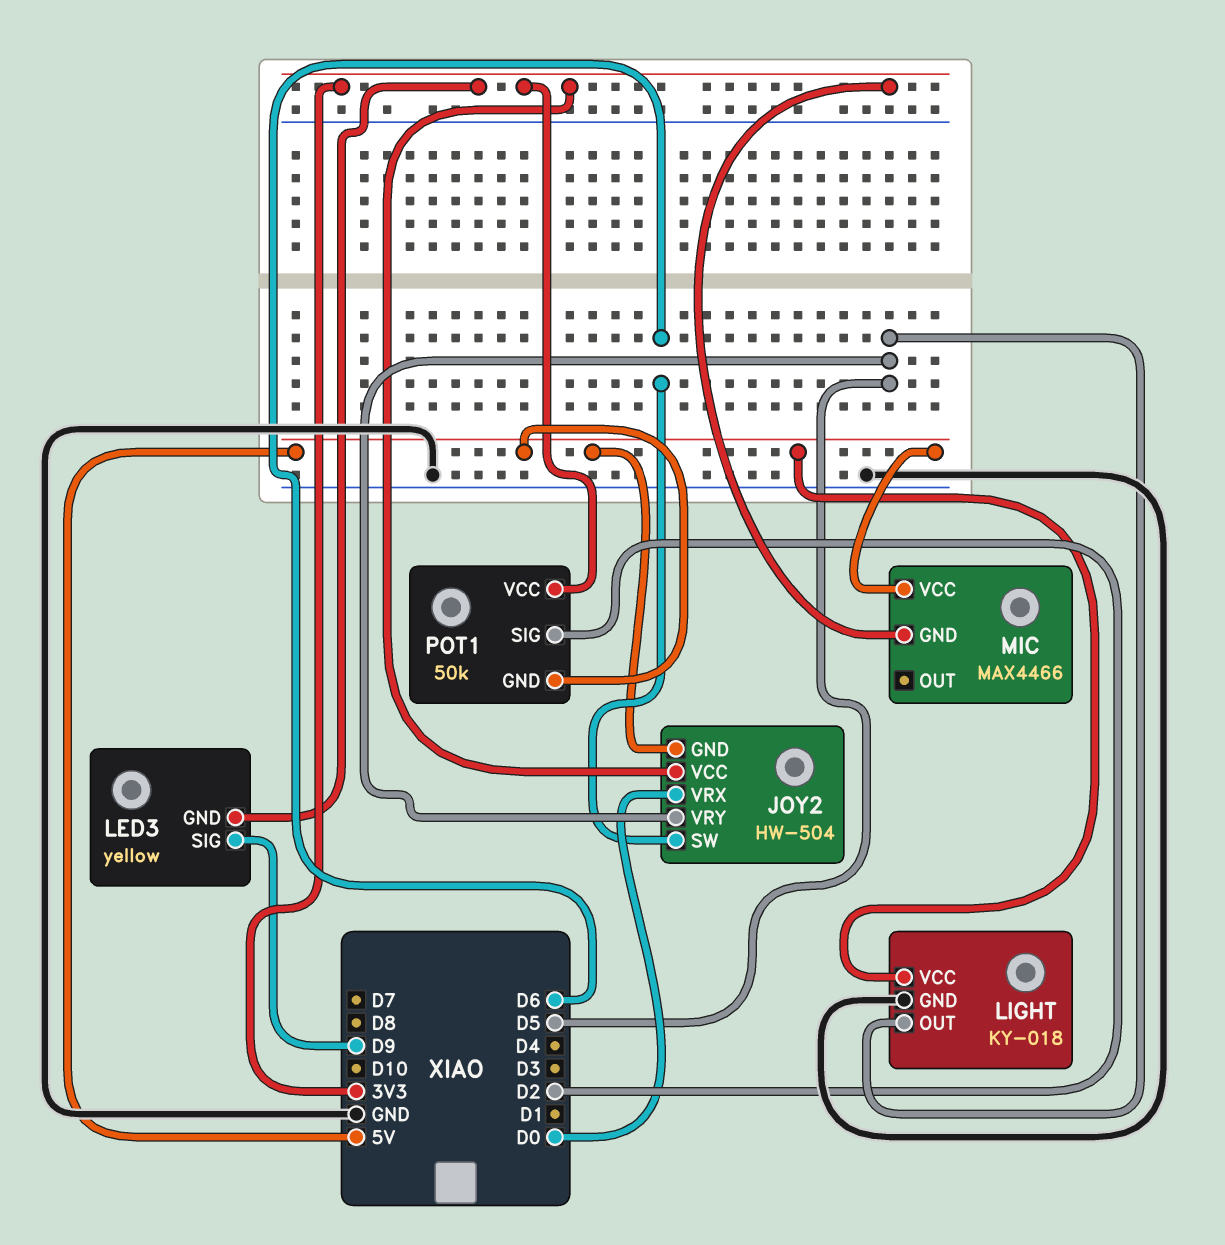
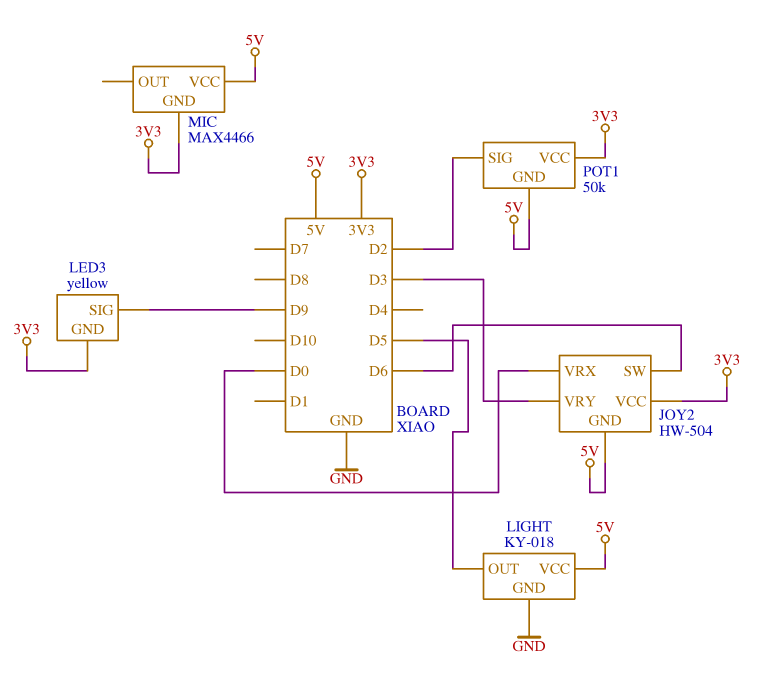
JOY2 pin VRY: D5 -> D3

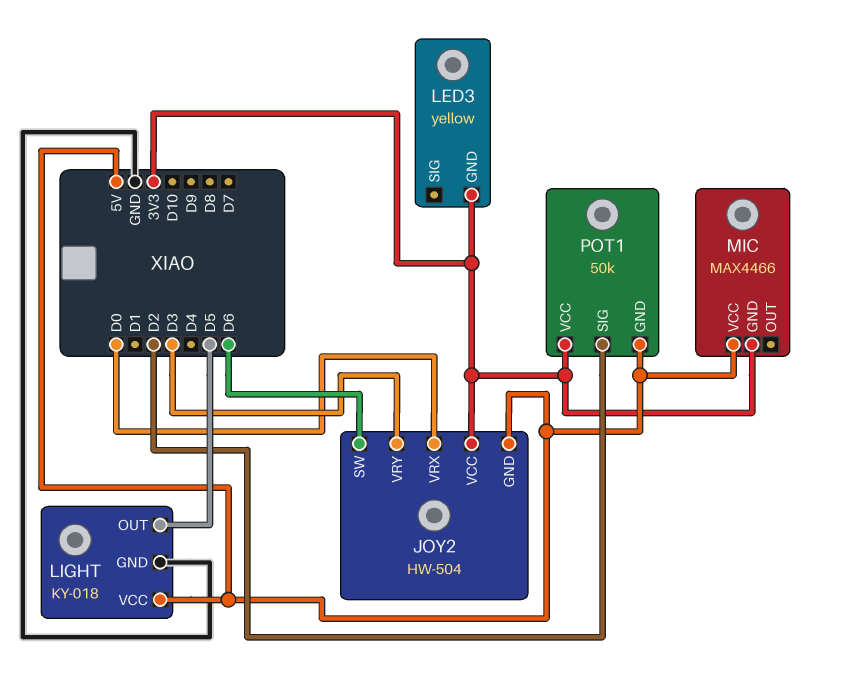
LED3 pin SIG: D9 -> none

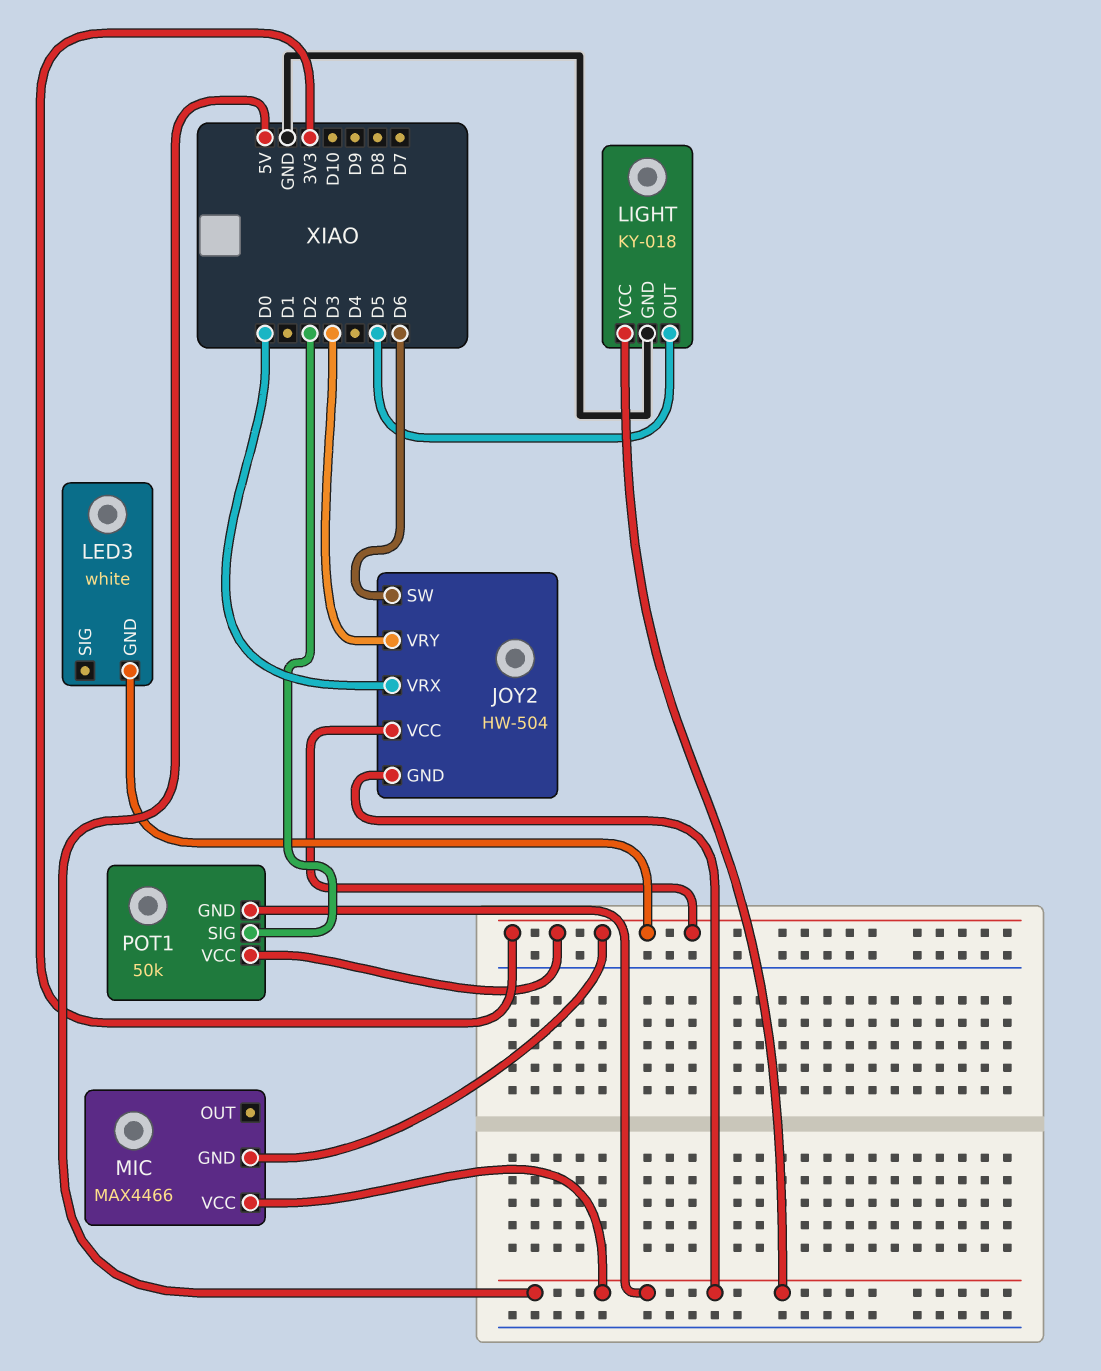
LED3: yellow -> white

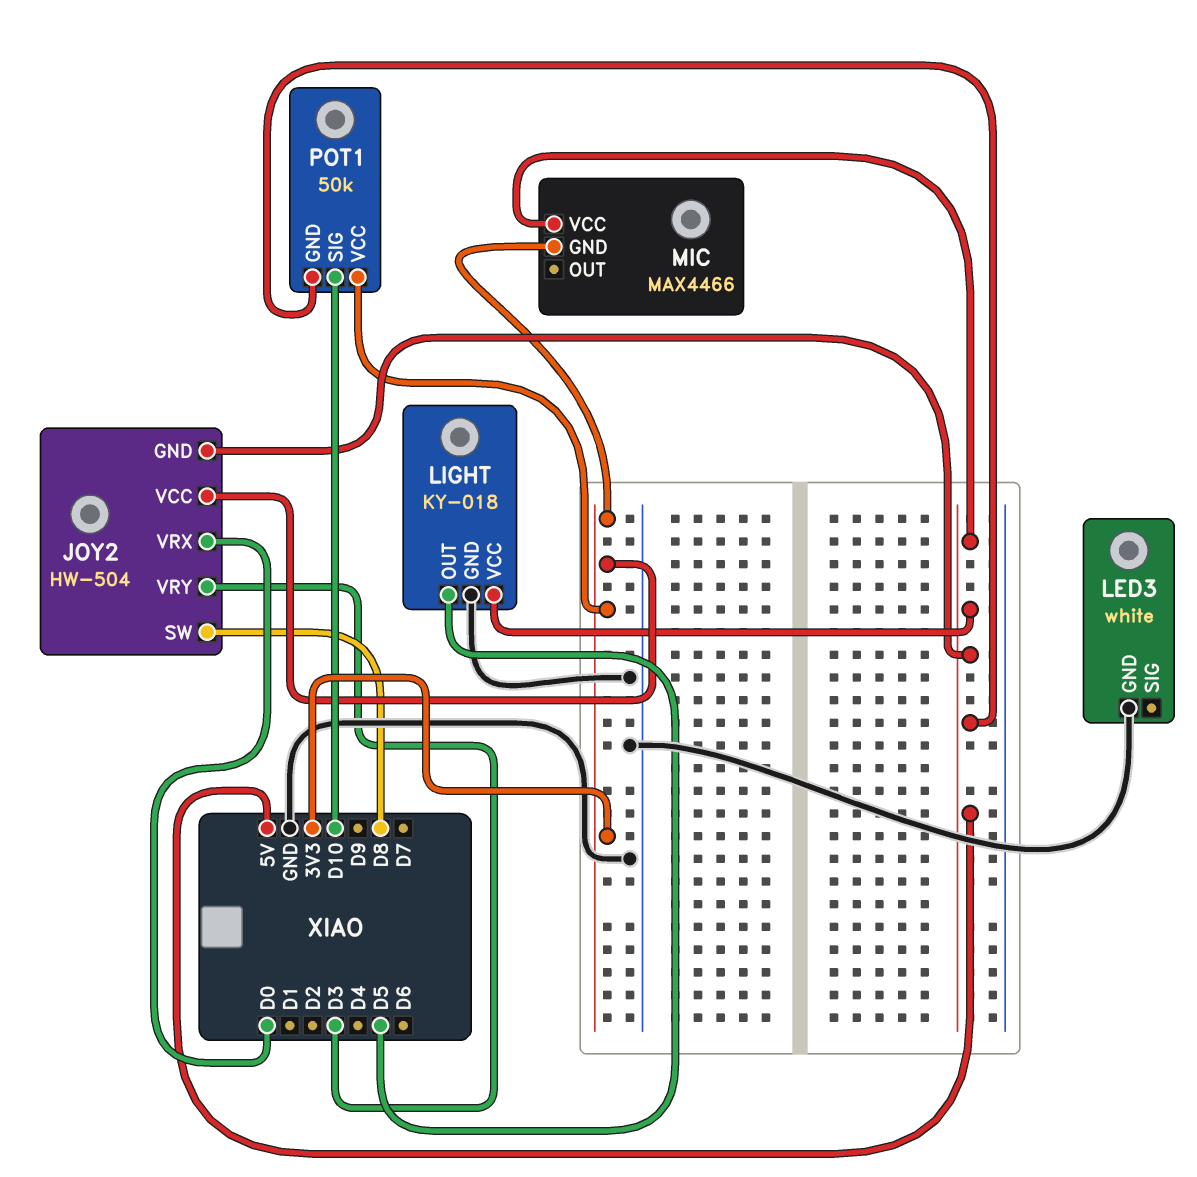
JOY2 pin SW: D6 -> D8
LED3 pin GND: 3V3 -> GND
POT1 pin SIG: D2 -> D10

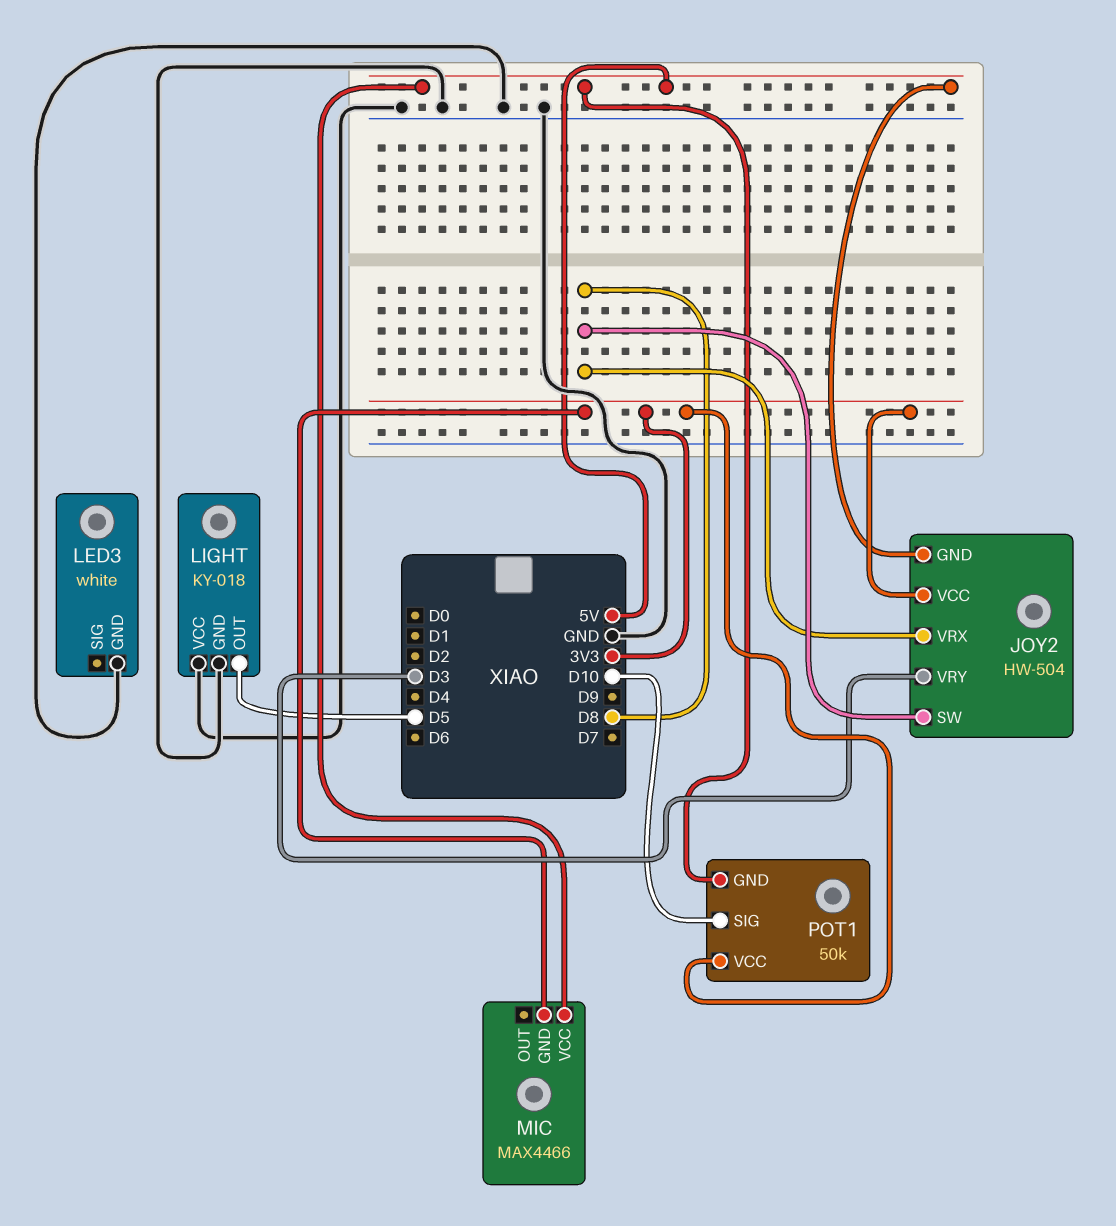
JOY2 pin VRX: D0 -> D8
LIGHT pin VCC: 5V -> GND

